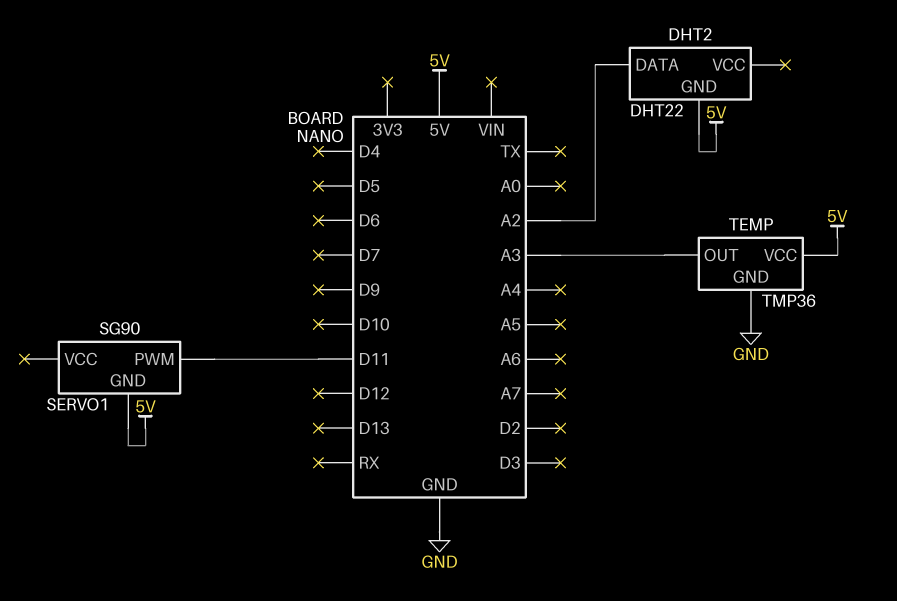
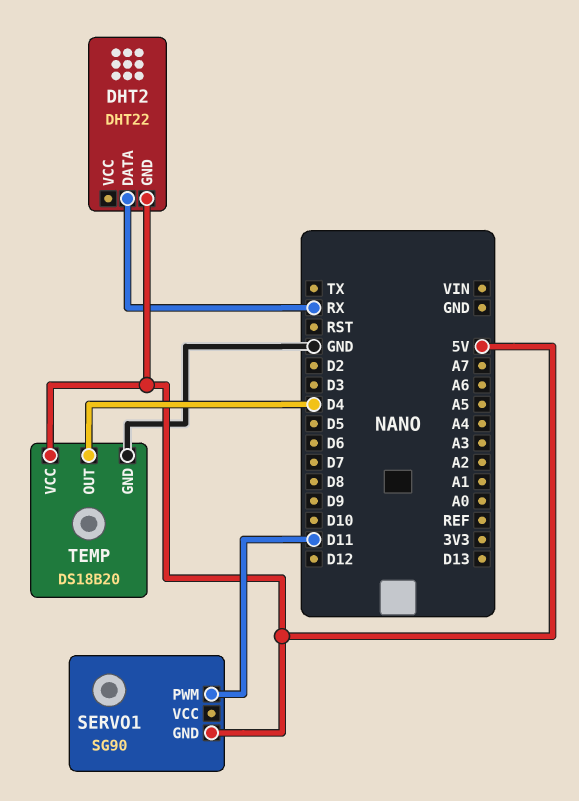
DHT2 pin DATA: A2 -> RX
TEMP: TMP36 -> DS18B20
TEMP pin OUT: A3 -> D4

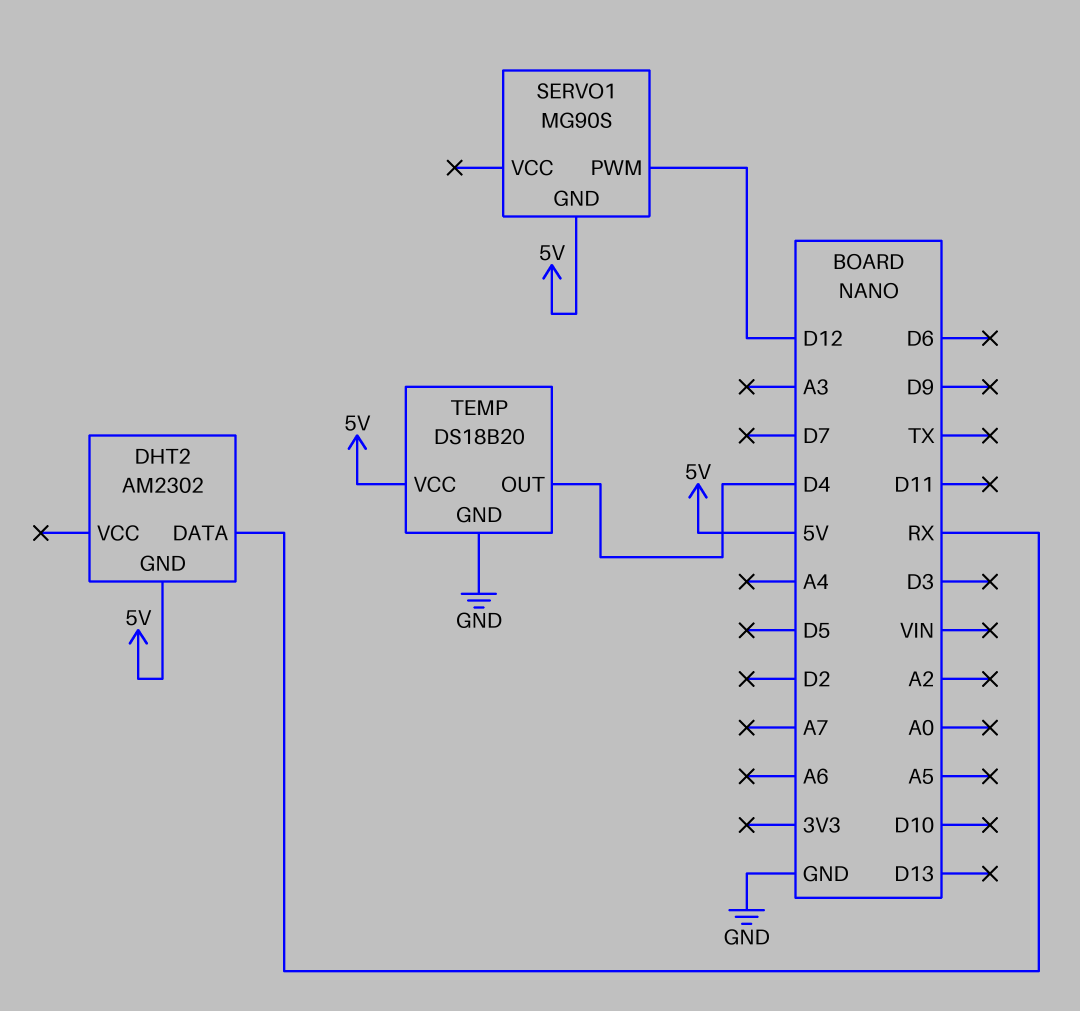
DHT2: DHT22 -> AM2302
SERVO1: SG90 -> MG90S
SERVO1 pin PWM: D11 -> D12

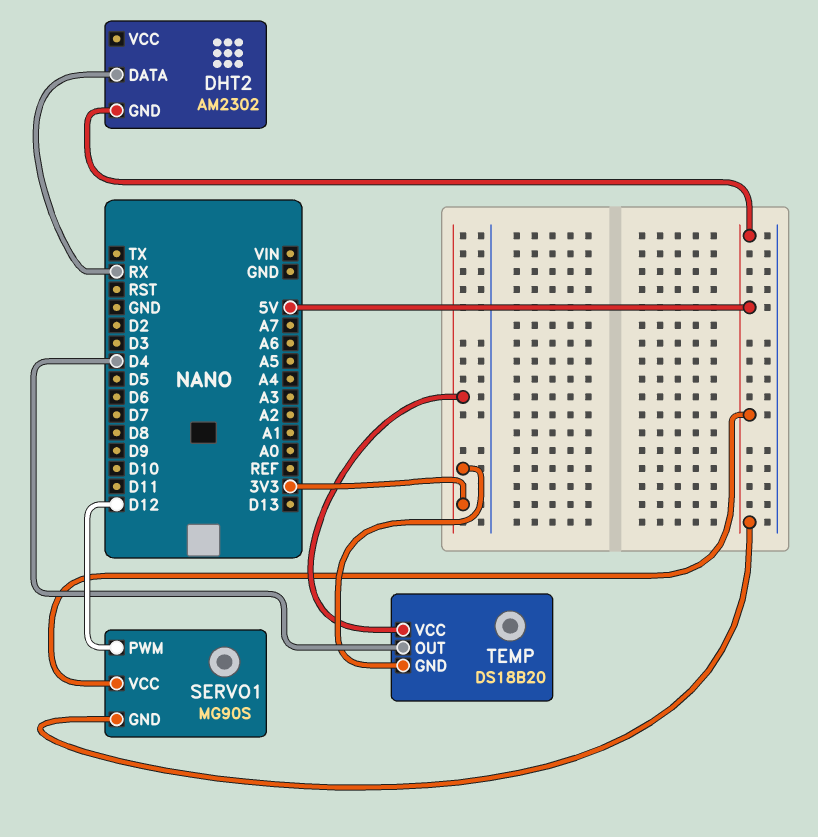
SERVO1 pin VCC: none -> 5V
TEMP pin GND: GND -> 3V3
TEMP pin VCC: 5V -> 3V3

